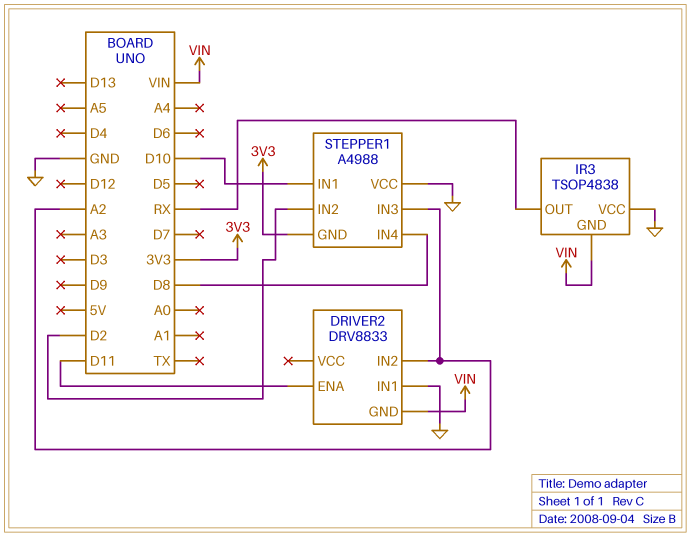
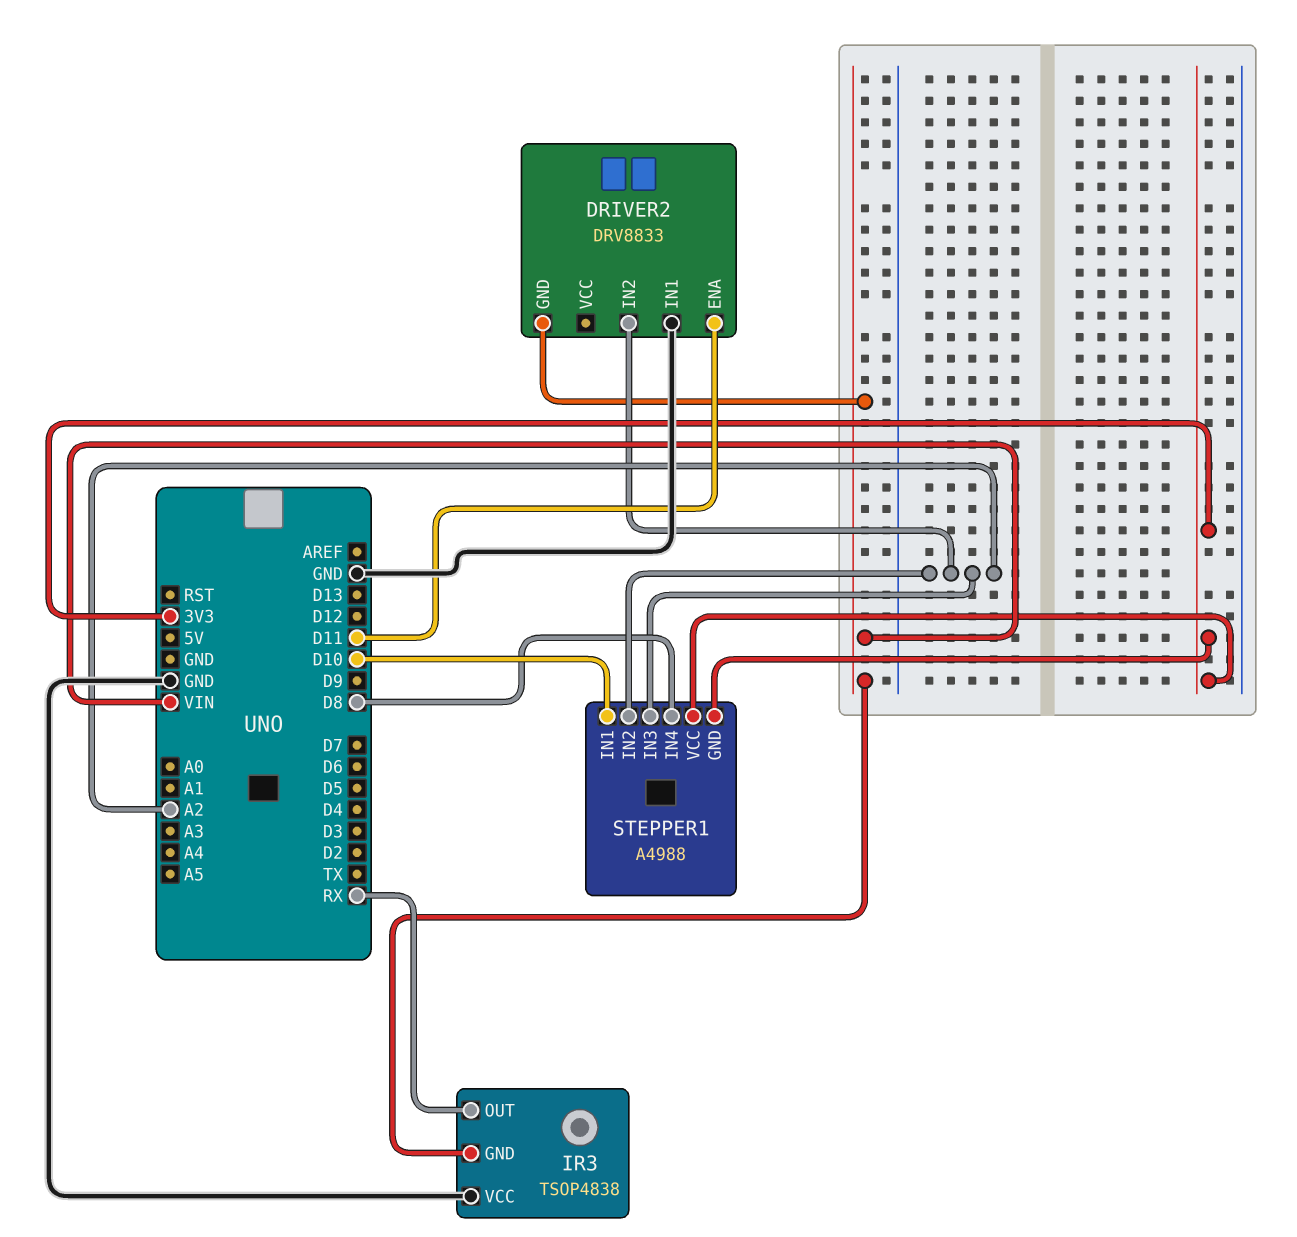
STEPPER1 pin IN2: D2 -> A2
STEPPER1 pin VCC: GND -> 3V3

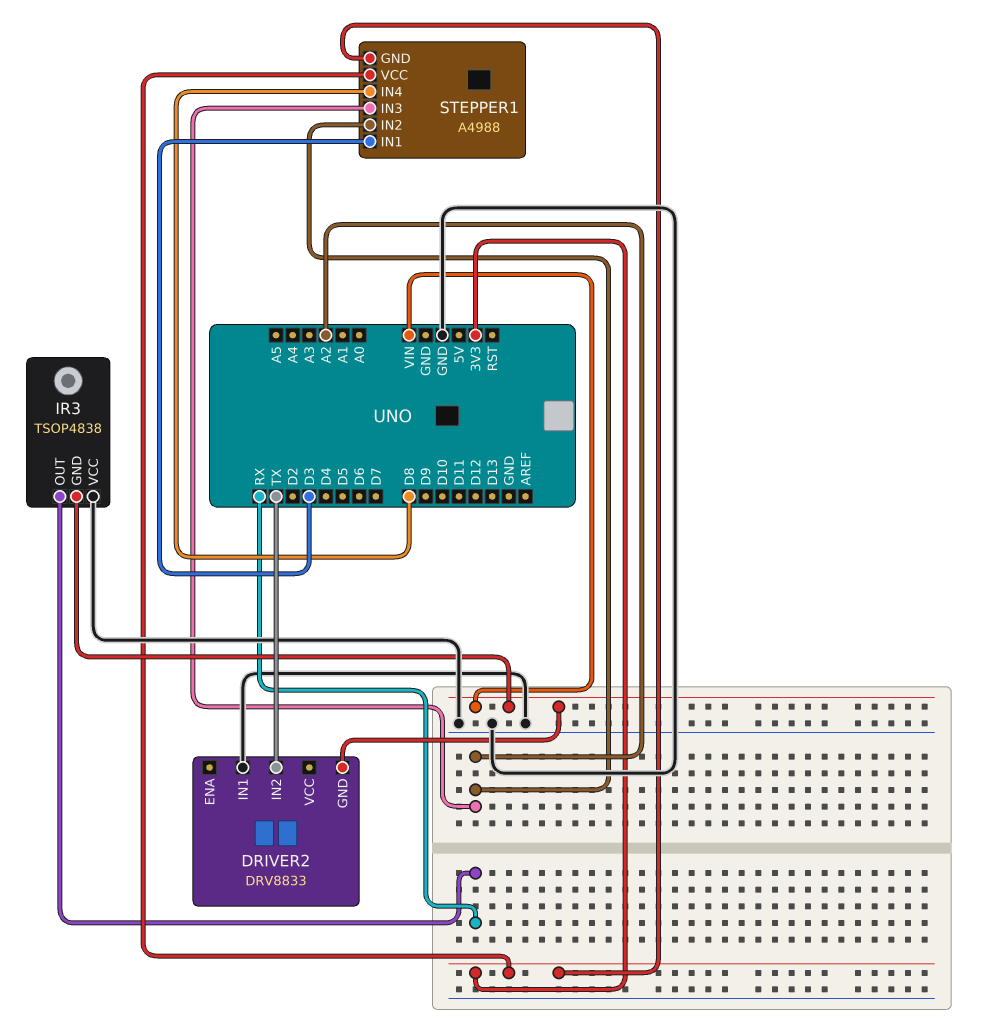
DRIVER2 pin ENA: D11 -> none
DRIVER2 pin IN2: A2 -> TX
STEPPER1 pin IN1: D10 -> D3

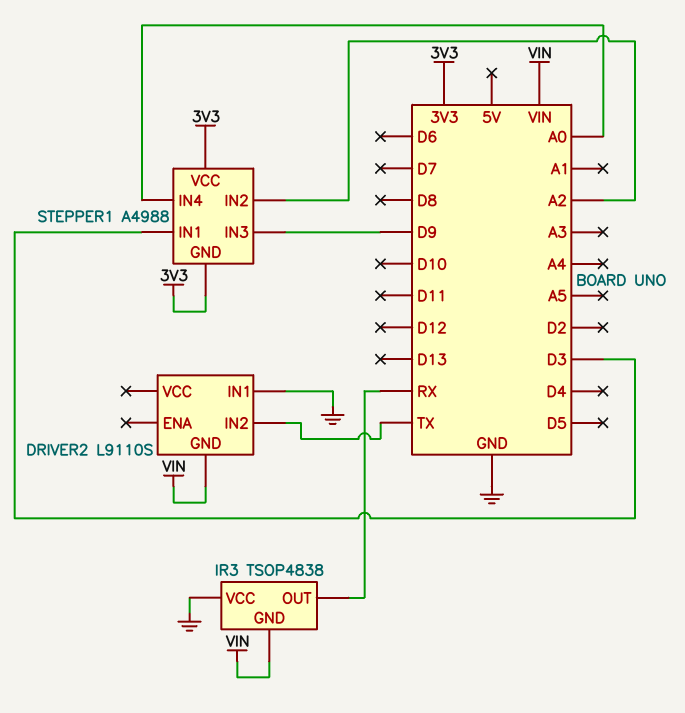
DRIVER2: DRV8833 -> L9110S
STEPPER1 pin IN3: A2 -> D9
STEPPER1 pin IN4: D8 -> A0

